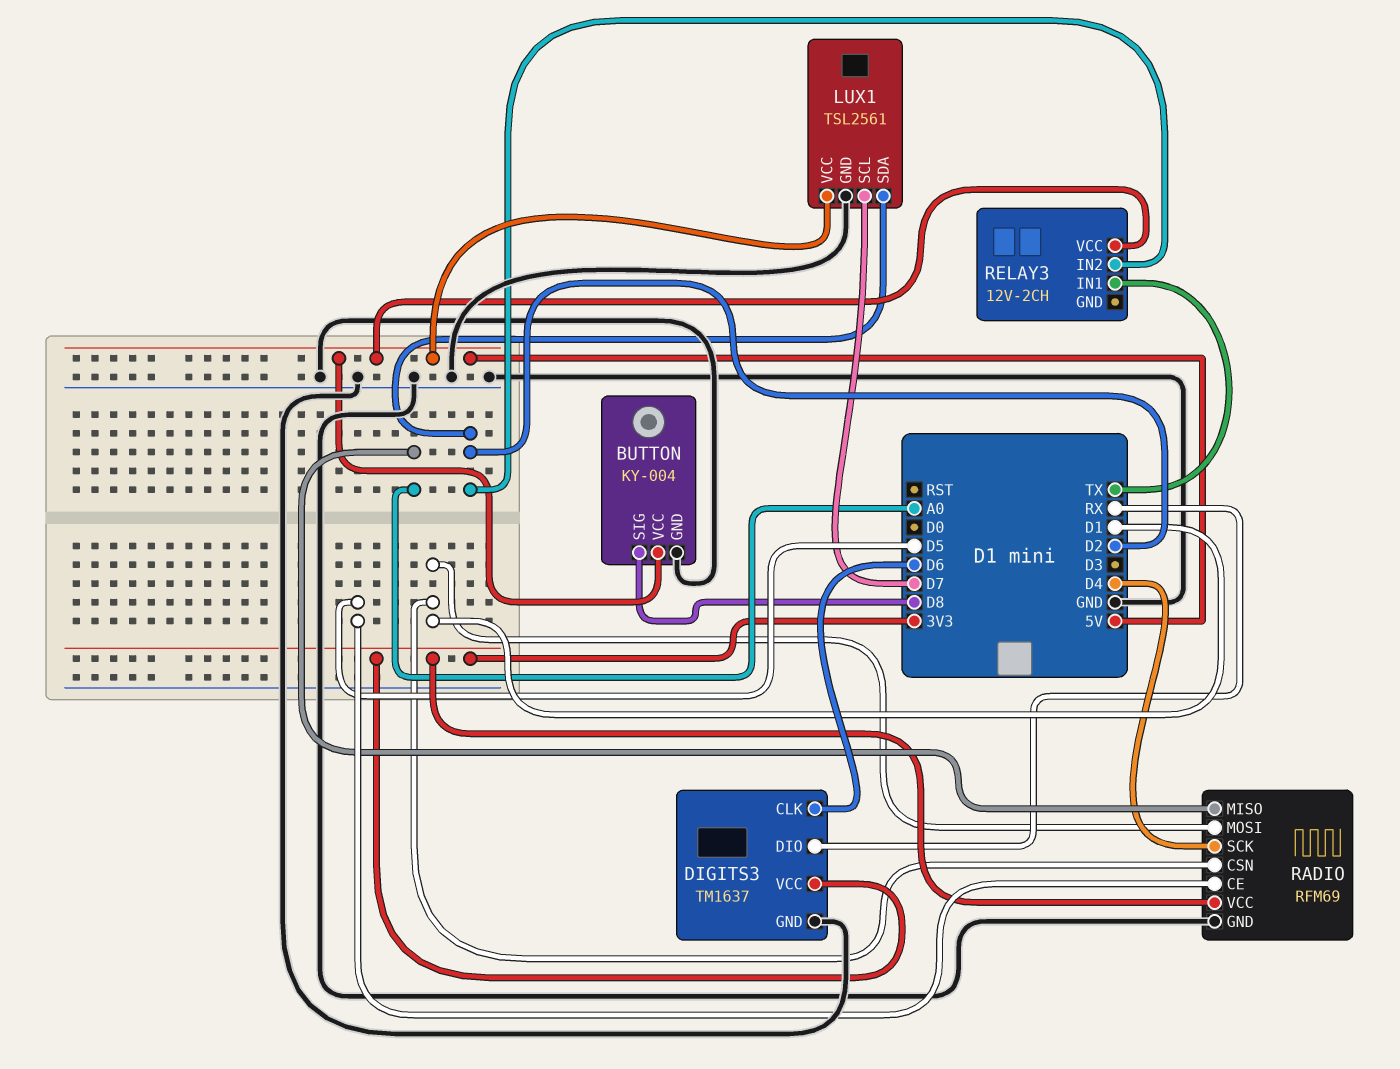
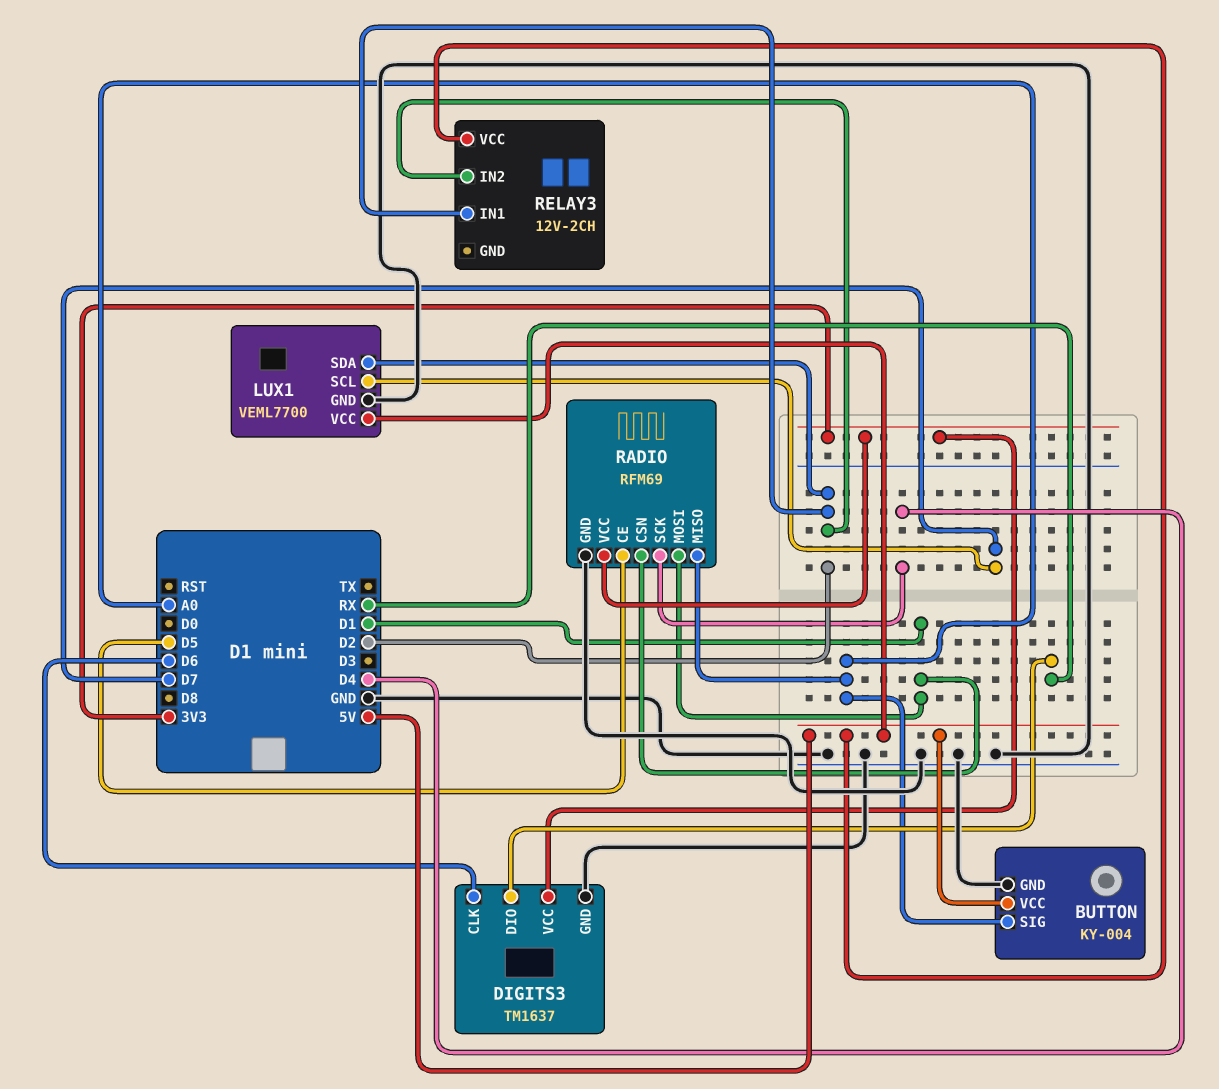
BUTTON pin SIG: D8 -> A0
LUX1: TSL2561 -> VEML7700
RELAY3 pin IN1: TX -> D2

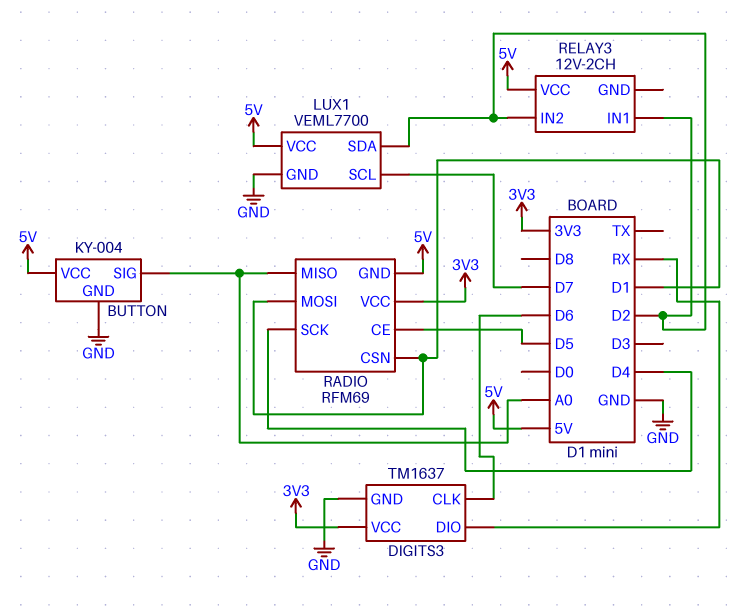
RADIO pin GND: GND -> 5V

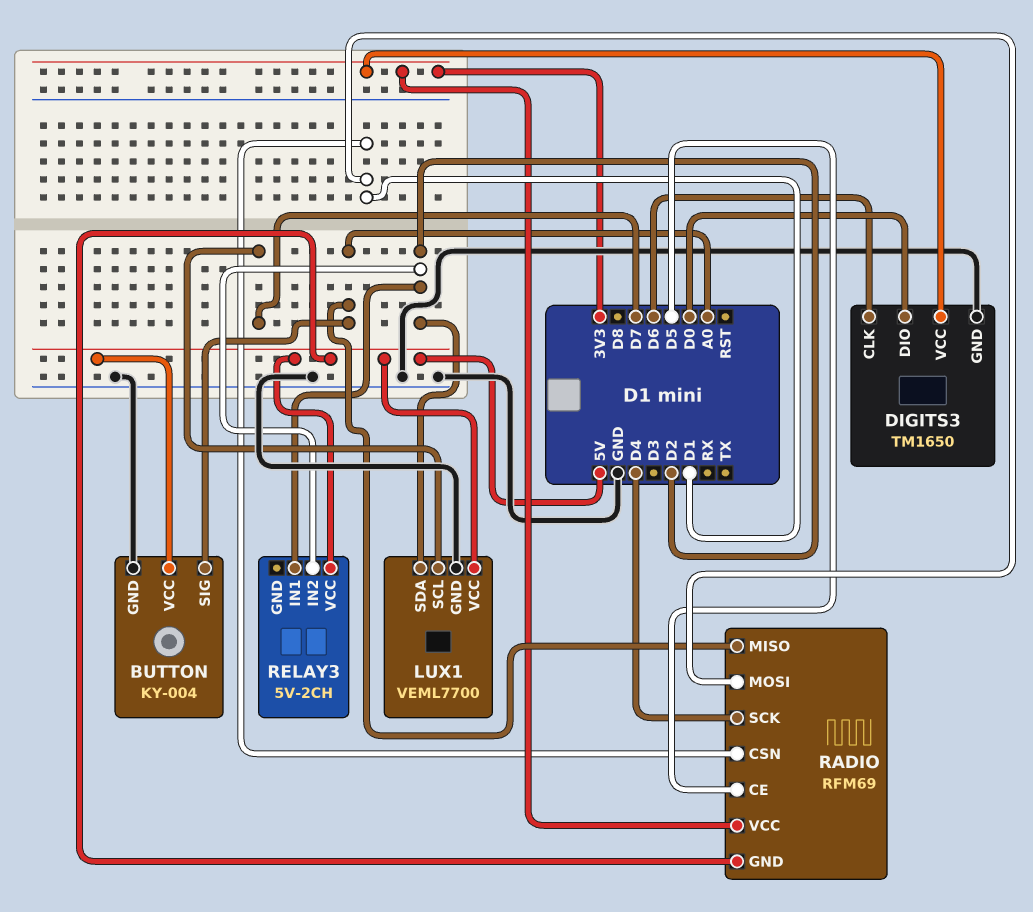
DIGITS3: TM1637 -> TM1650
DIGITS3 pin DIO: RX -> D0
RELAY3: 12V-2CH -> 5V-2CH

